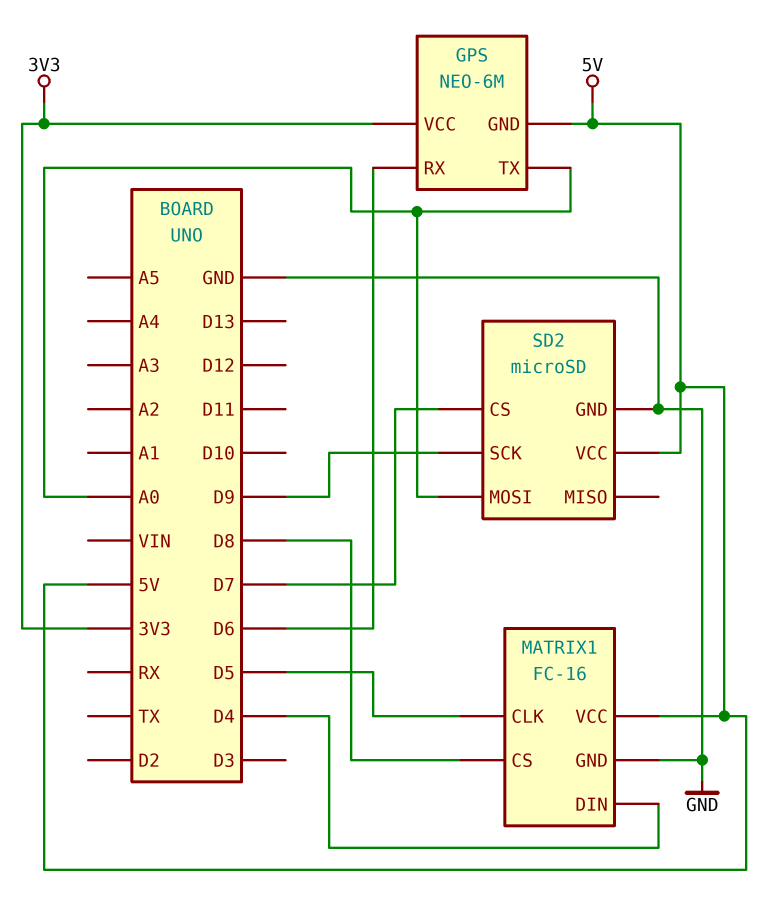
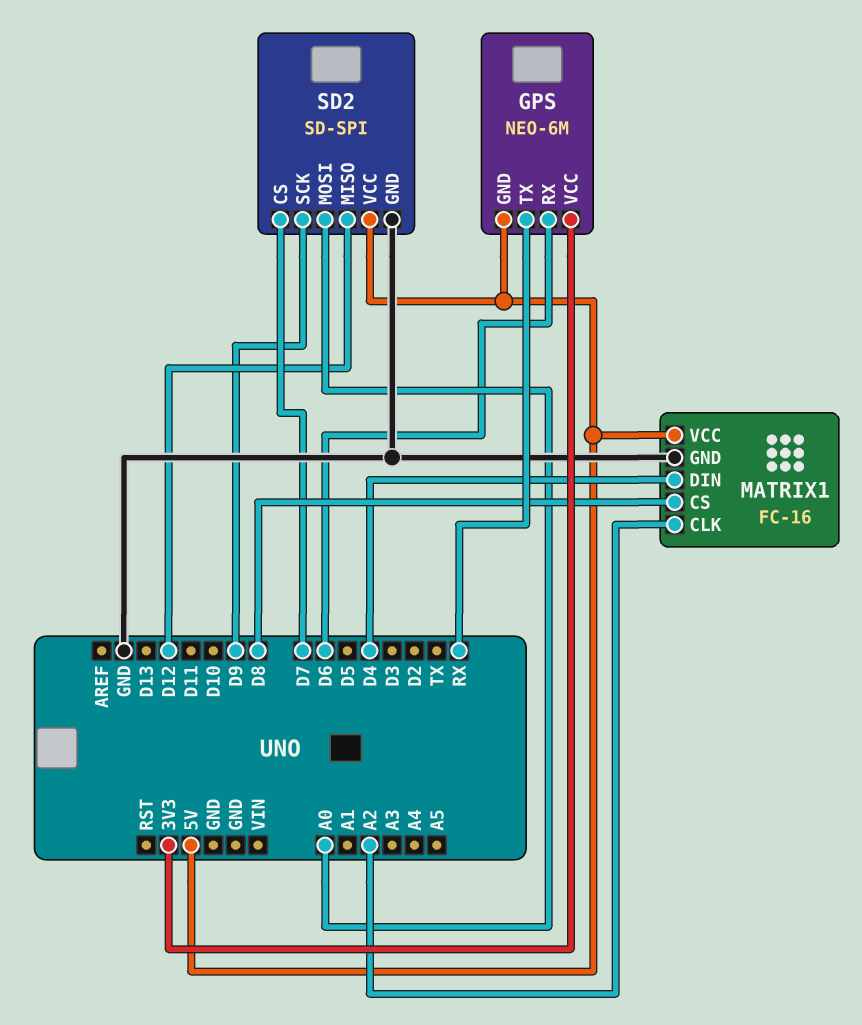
GPS pin TX: A0 -> RX
MATRIX1 pin CLK: D5 -> A2
SD2: microSD -> SD-SPI
SD2 pin MISO: none -> D12

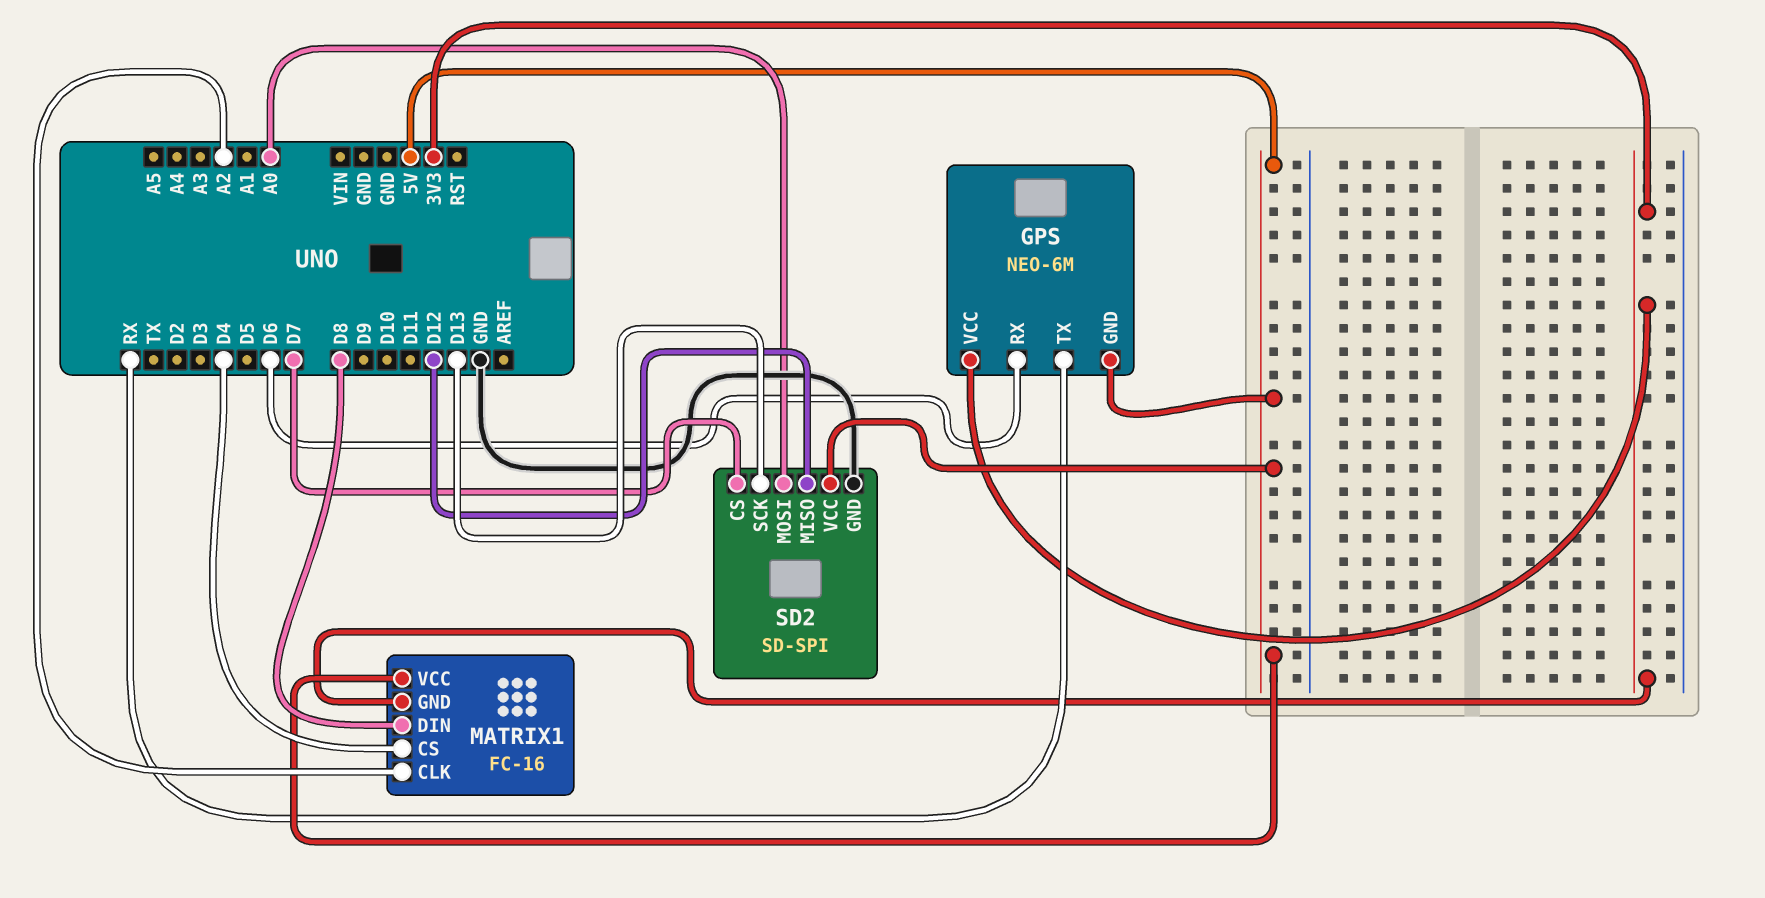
MATRIX1 pin CS: D8 -> D4
MATRIX1 pin DIN: D4 -> D8
MATRIX1 pin GND: GND -> 3V3
SD2 pin SCK: D9 -> D13

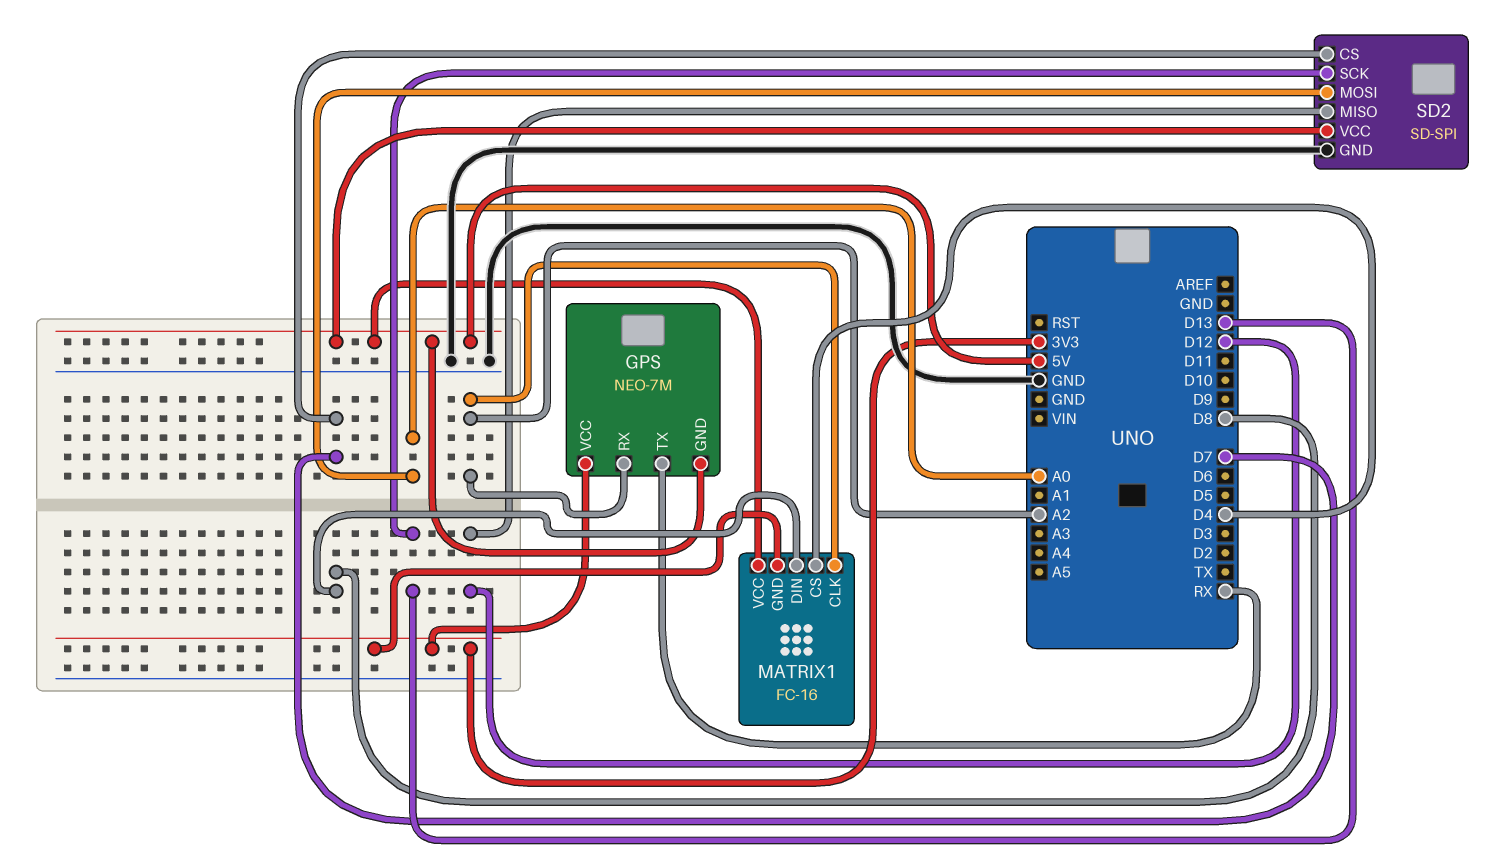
GPS: NEO-6M -> NEO-7M
GPS pin RX: D6 -> A2

